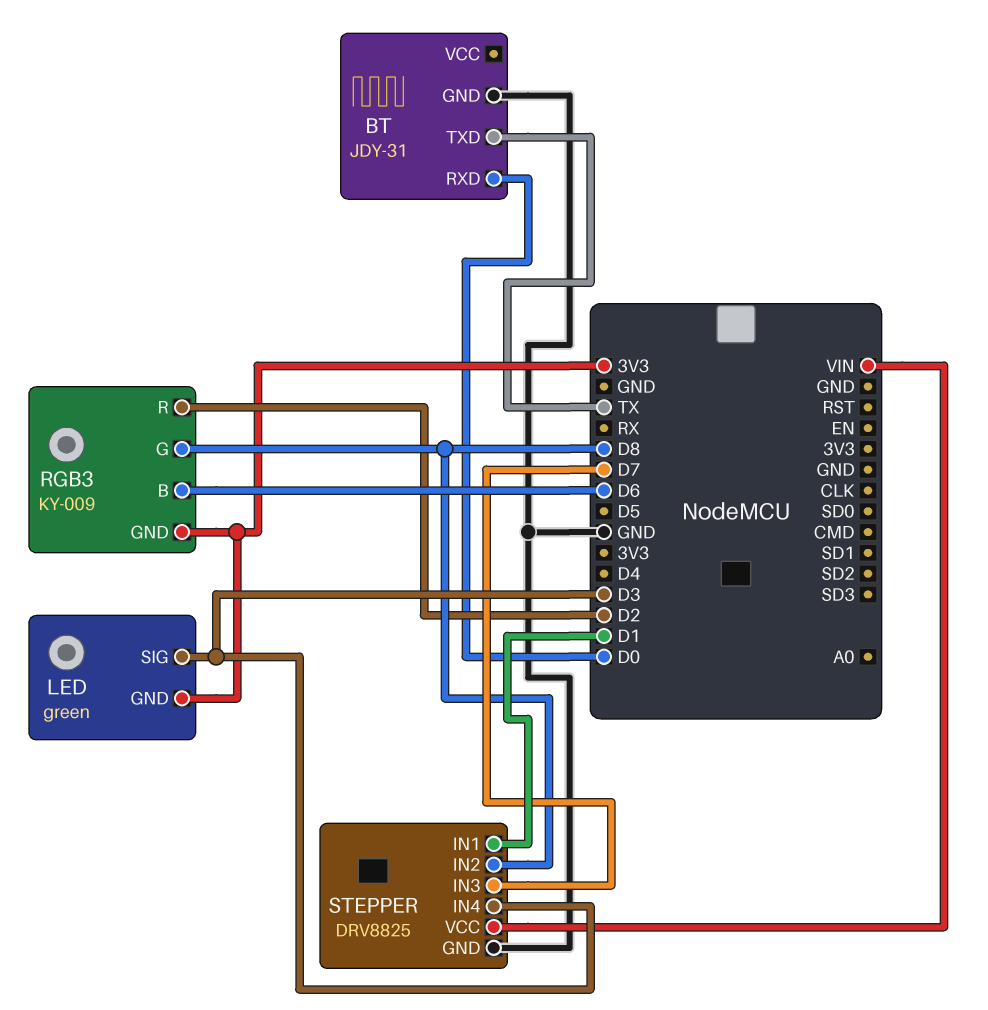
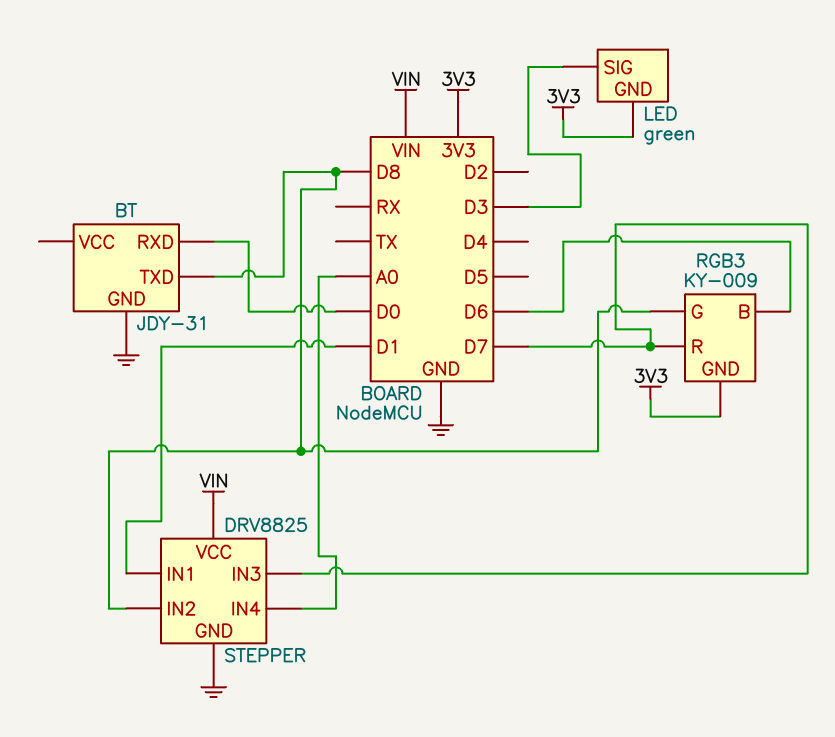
BT pin TXD: TX -> D8
RGB3 pin R: D2 -> D7
STEPPER pin IN4: D3 -> A0

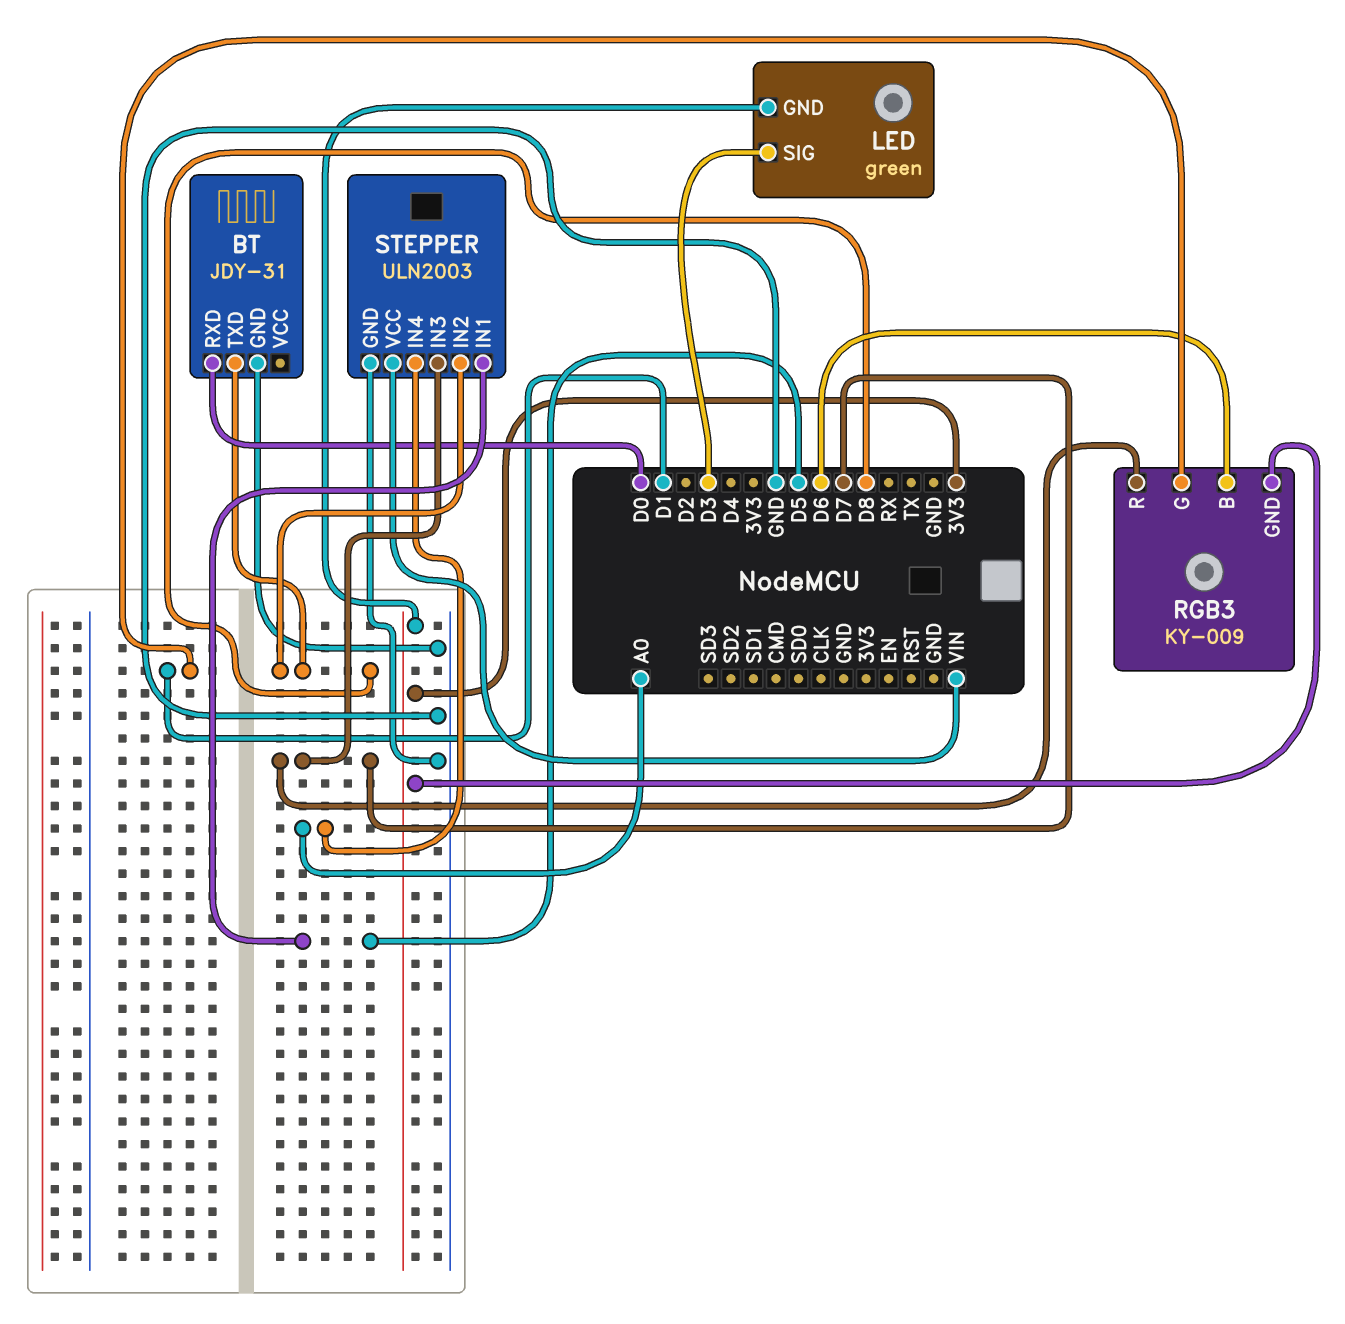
RGB3 pin G: D8 -> D1
STEPPER: DRV8825 -> ULN2003
STEPPER pin IN1: D1 -> D5

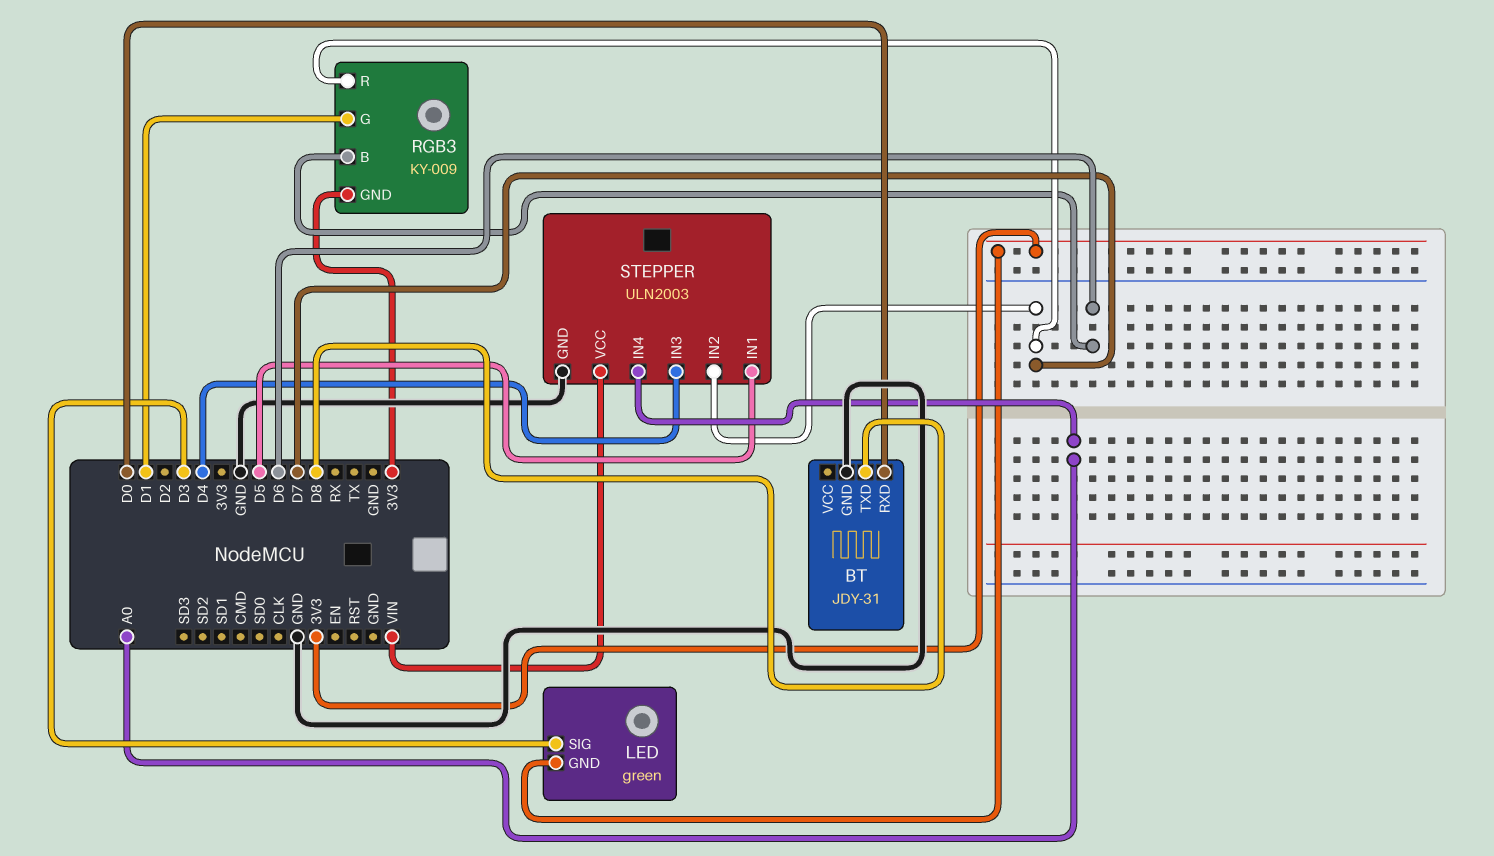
STEPPER pin IN2: D8 -> D7
STEPPER pin IN3: D7 -> D4

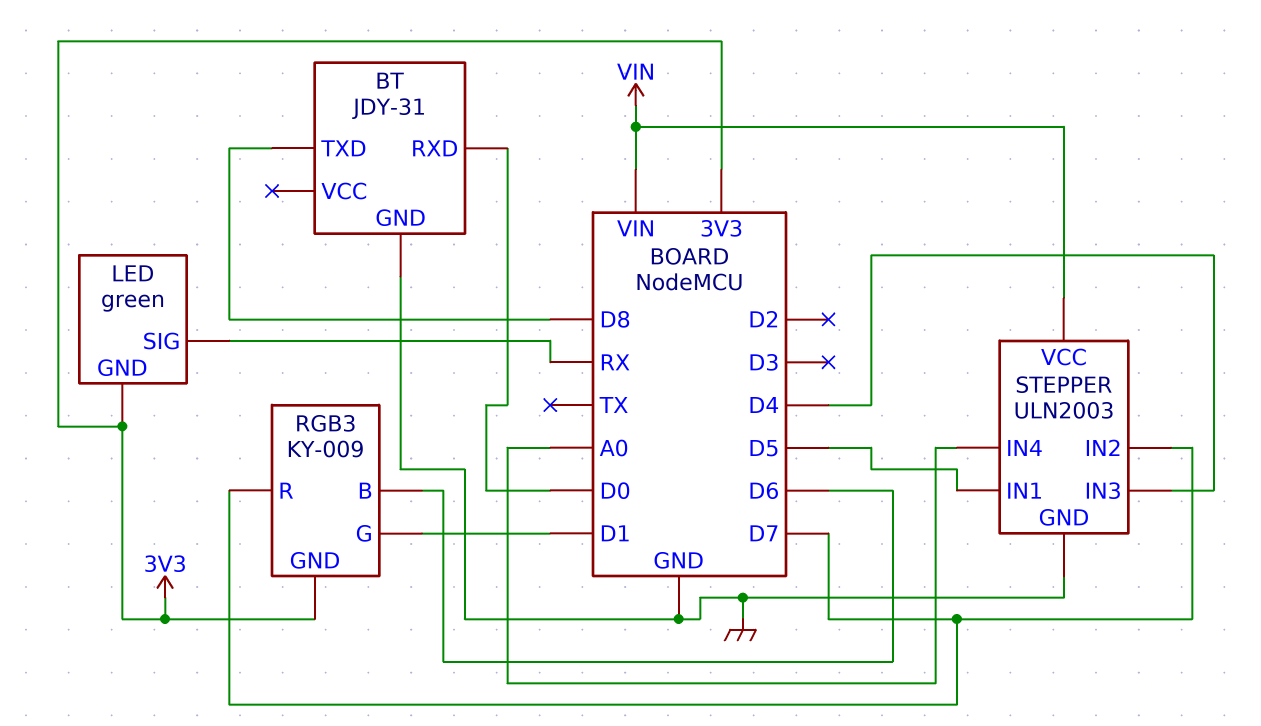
LED pin SIG: D3 -> RX

